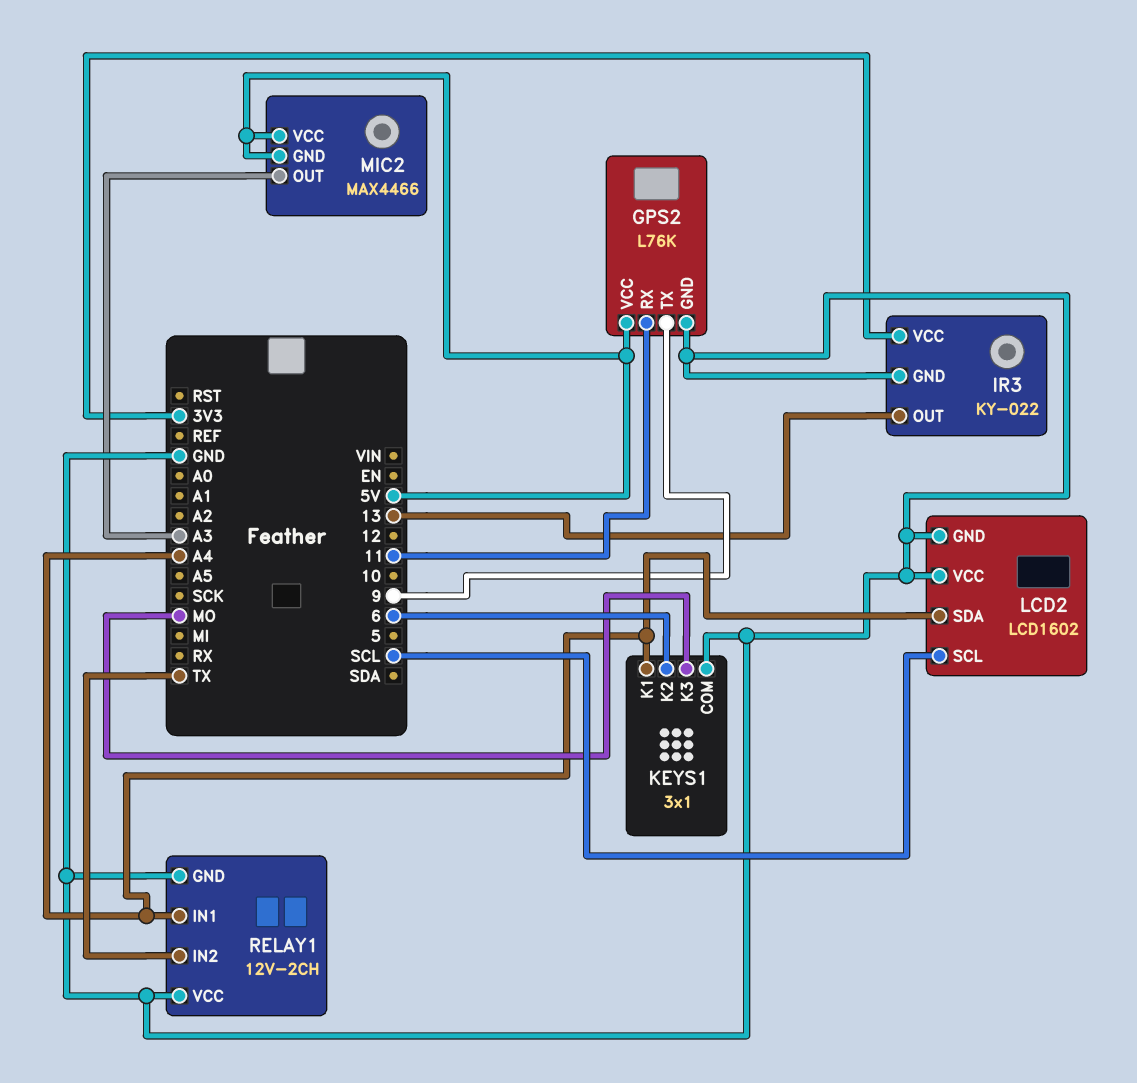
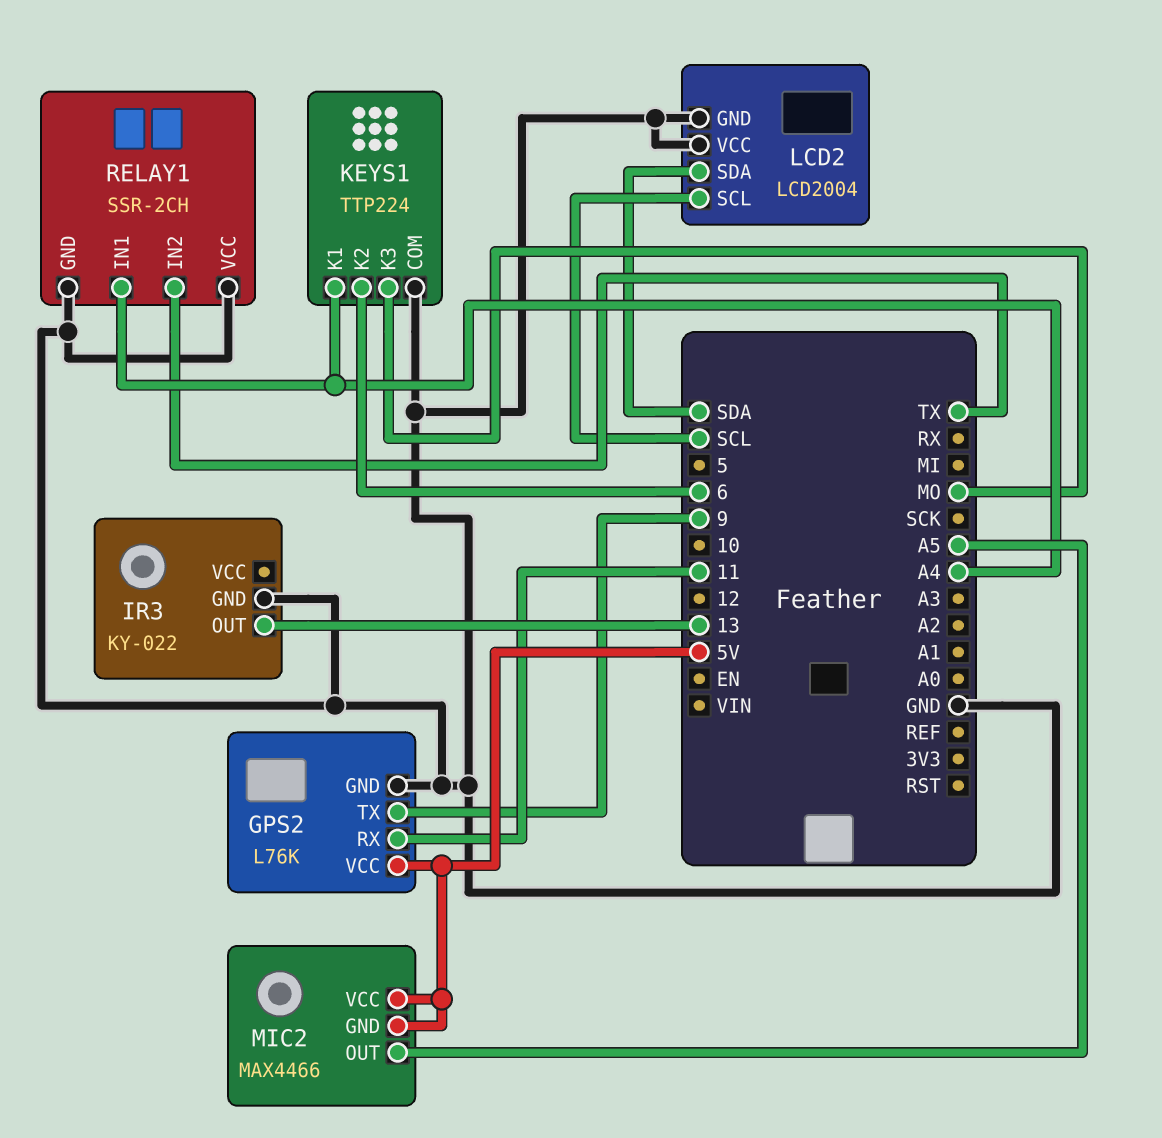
IR3 pin VCC: 3V3 -> none
KEYS1: 3x1 -> TTP224
LCD2: LCD1602 -> LCD2004
LCD2 pin SDA: A4 -> SDA
MIC2 pin OUT: A3 -> A5
RELAY1: 12V-2CH -> SSR-2CH

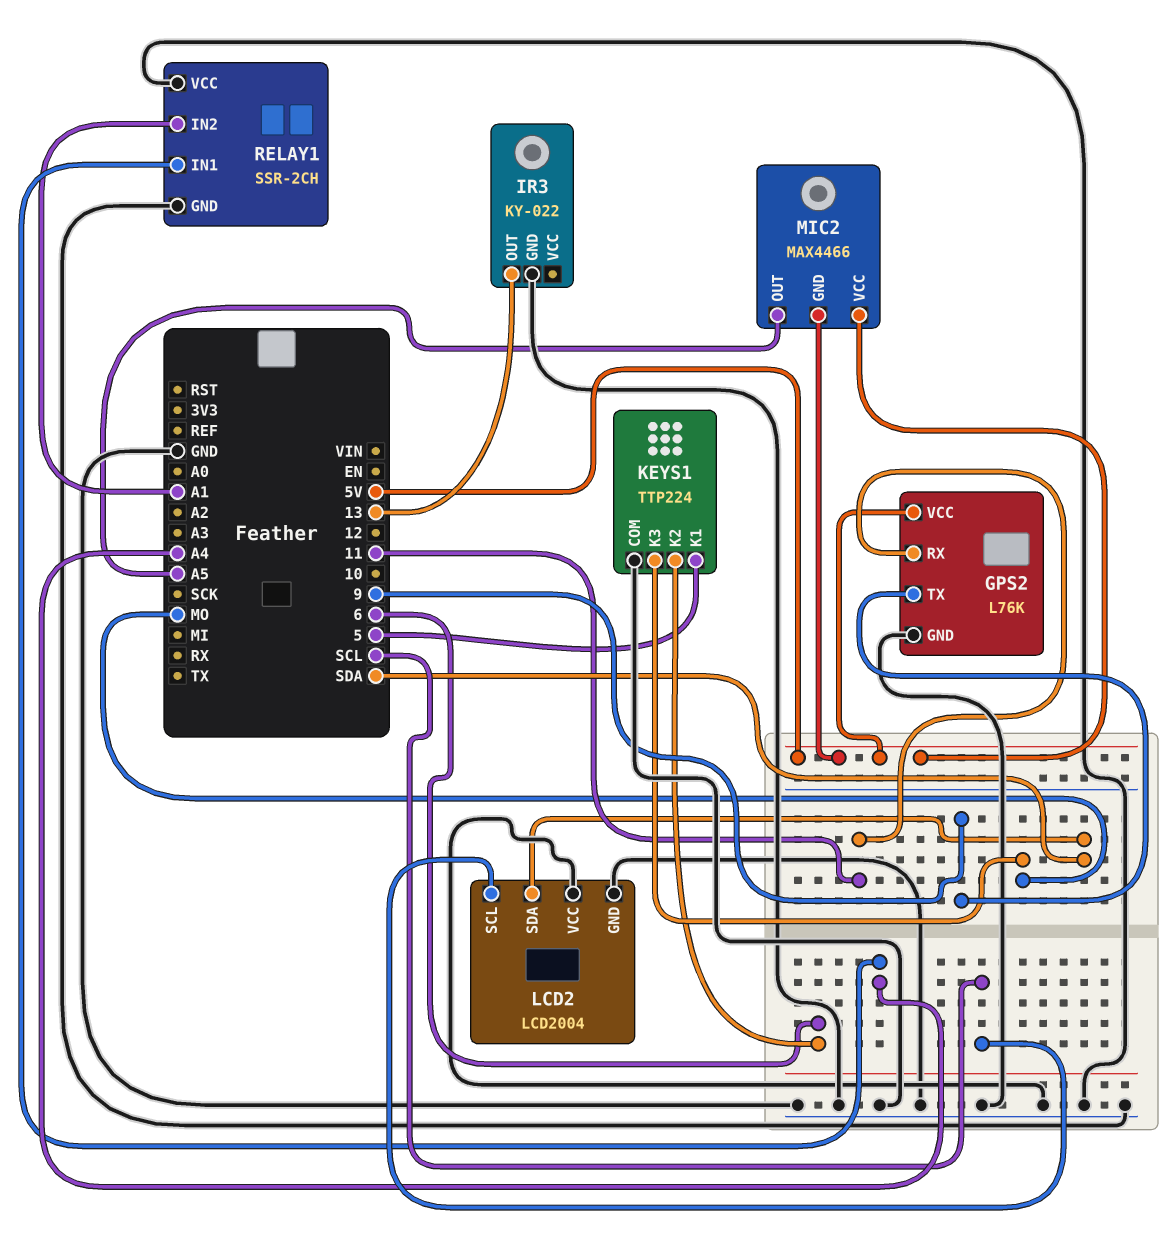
KEYS1 pin K1: A4 -> 5
RELAY1 pin IN2: TX -> A1

